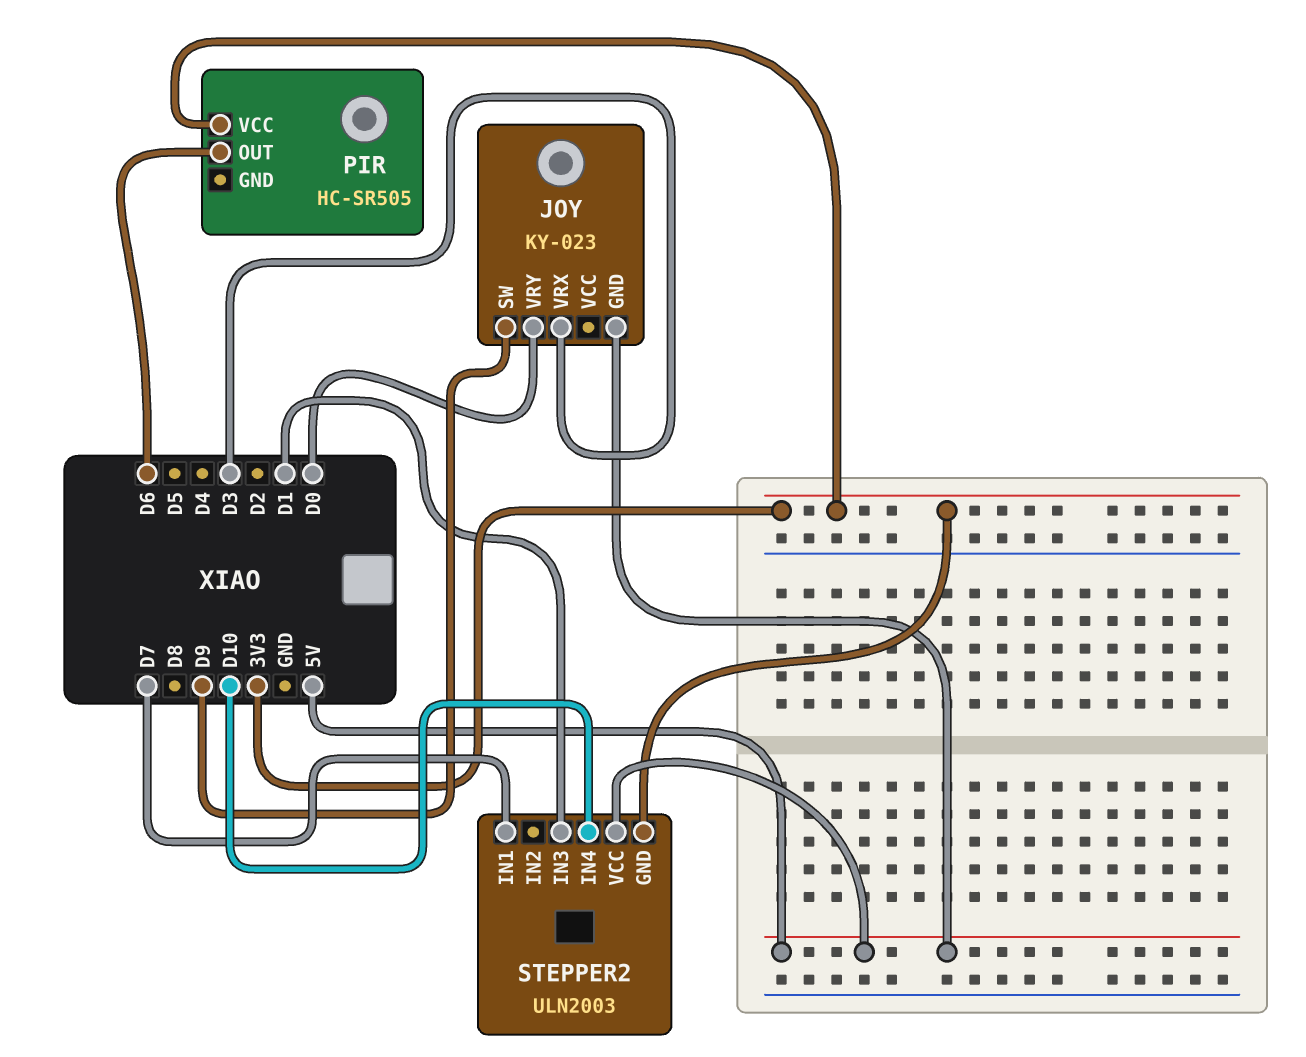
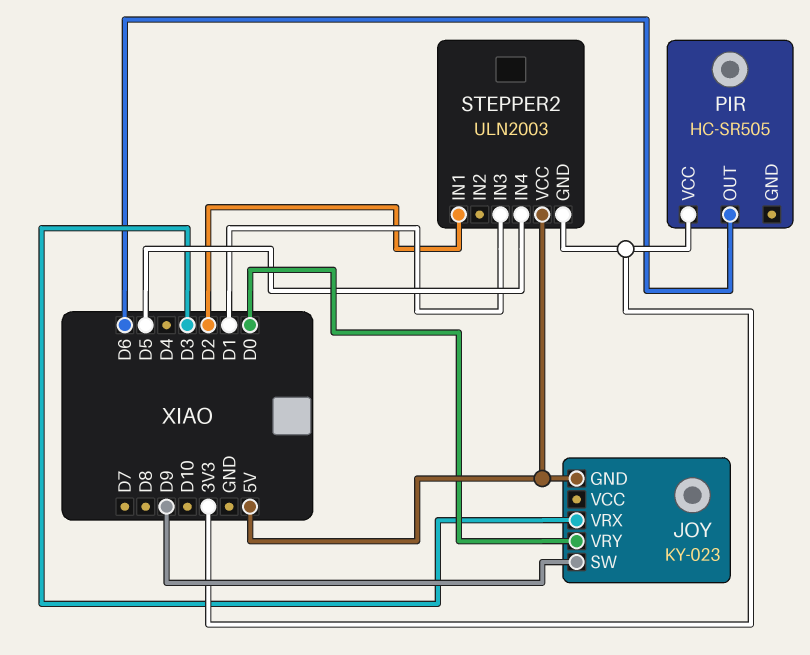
STEPPER2 pin IN1: D7 -> D2
STEPPER2 pin IN4: D10 -> D5

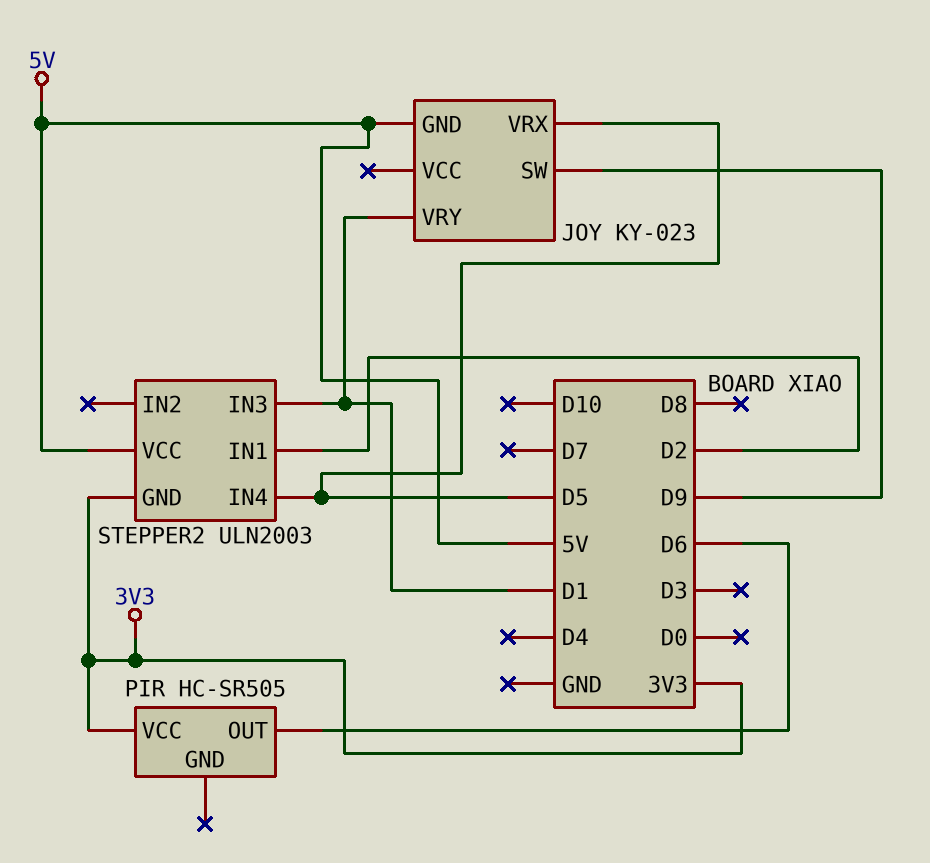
JOY pin VRX: D3 -> D5
JOY pin VRY: D0 -> D1

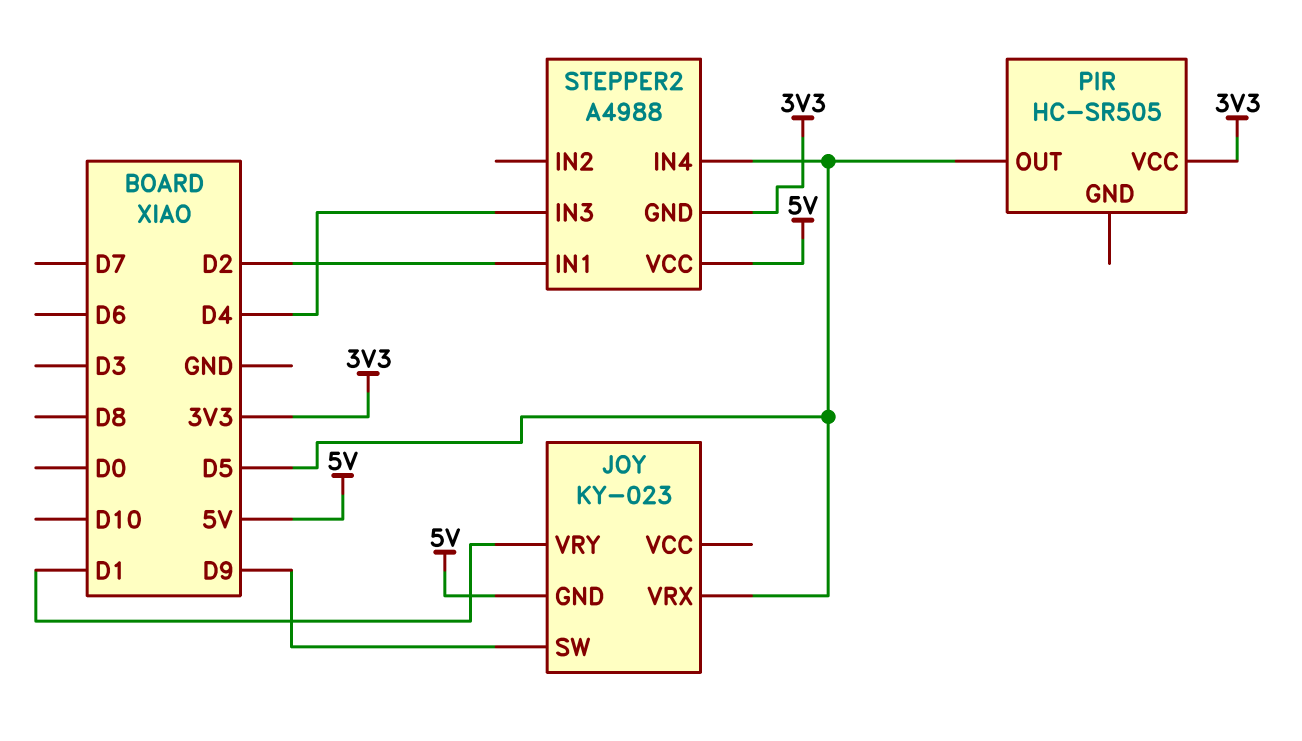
PIR pin OUT: D6 -> D5
STEPPER2: ULN2003 -> A4988
STEPPER2 pin IN3: D1 -> D4

